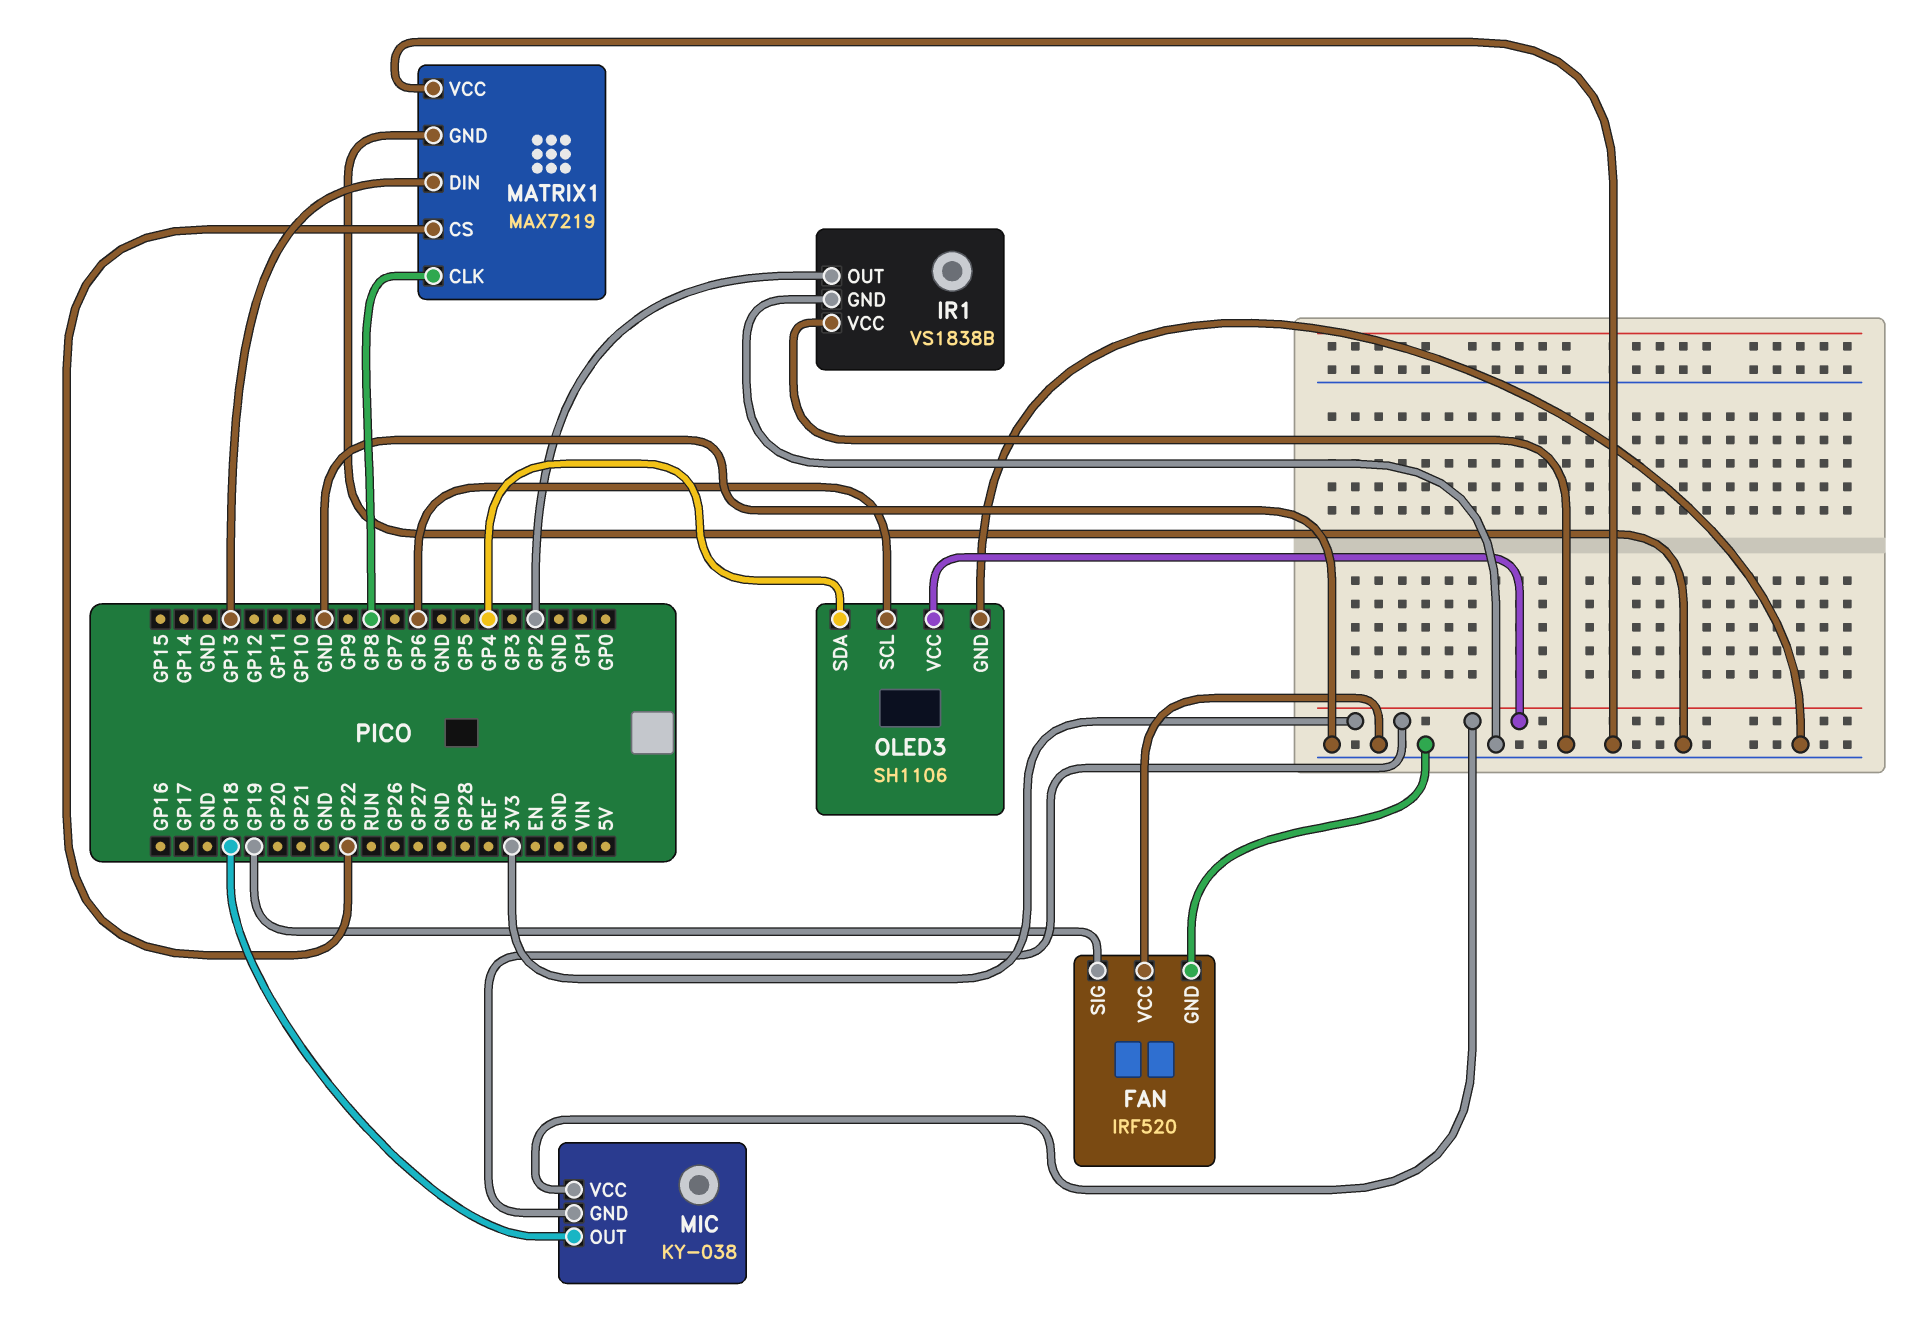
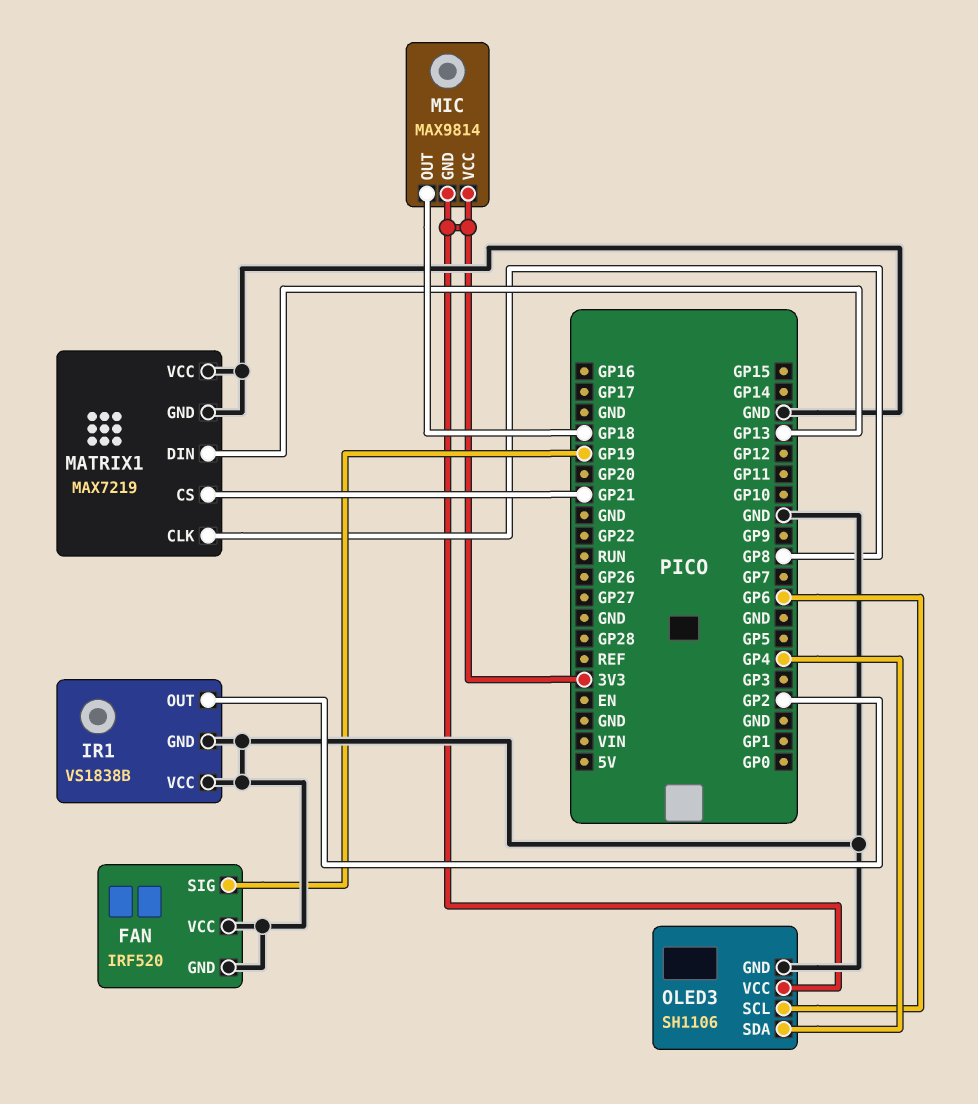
MATRIX1 pin CS: GP22 -> GP21
MIC: KY-038 -> MAX9814

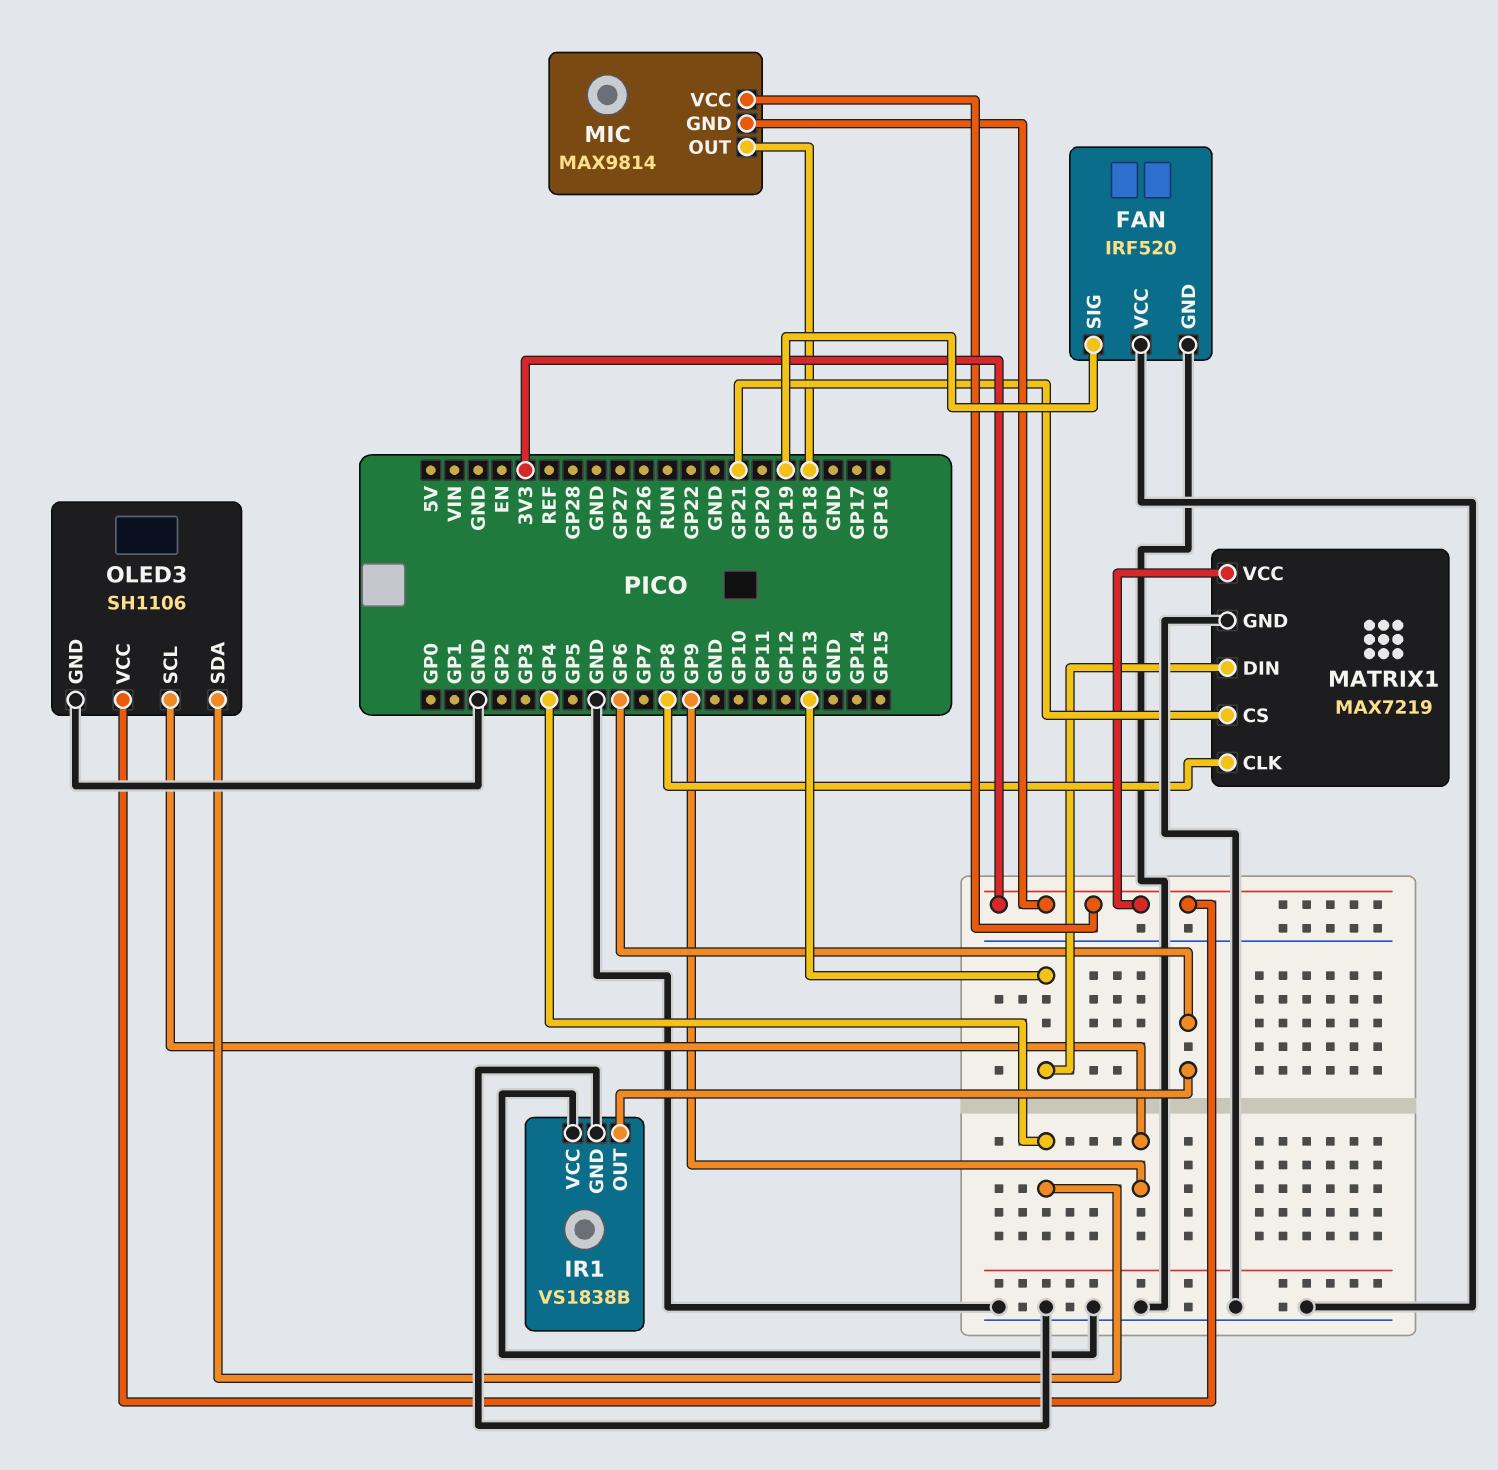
IR1 pin OUT: GP2 -> GP6
MATRIX1 pin VCC: GND -> 3V3
OLED3 pin SCL: GP6 -> GP9

